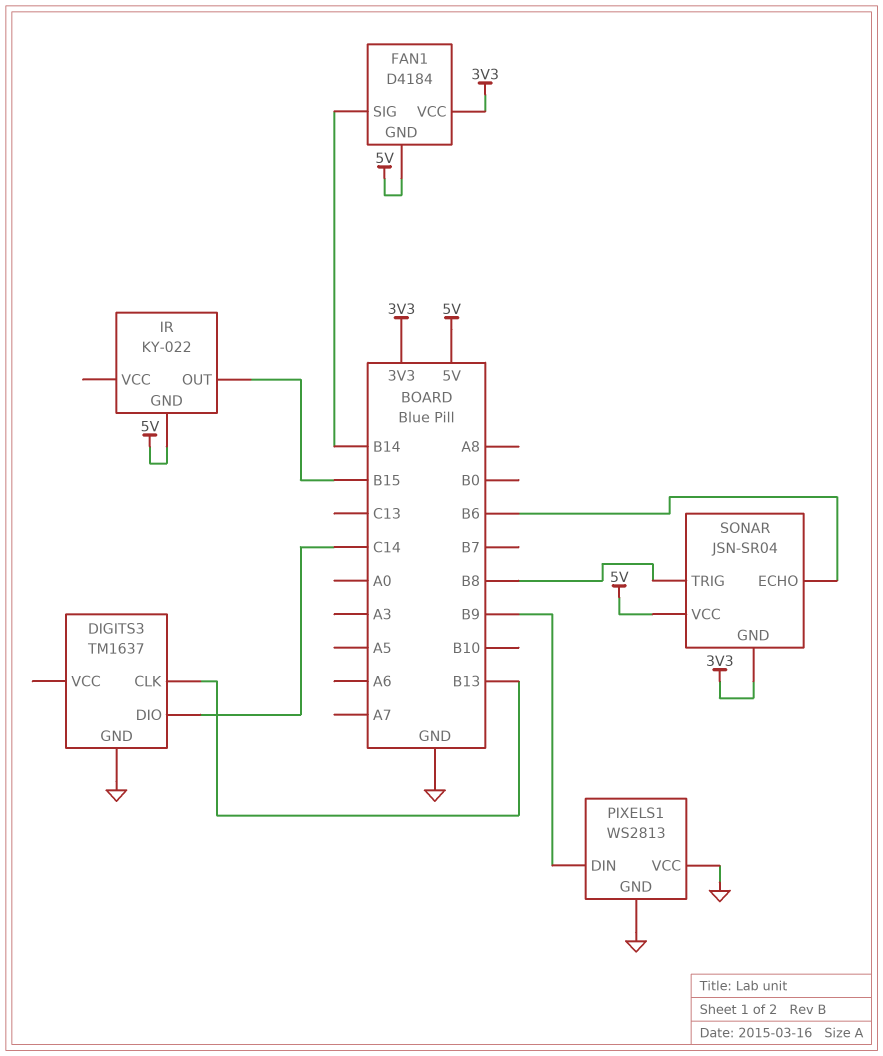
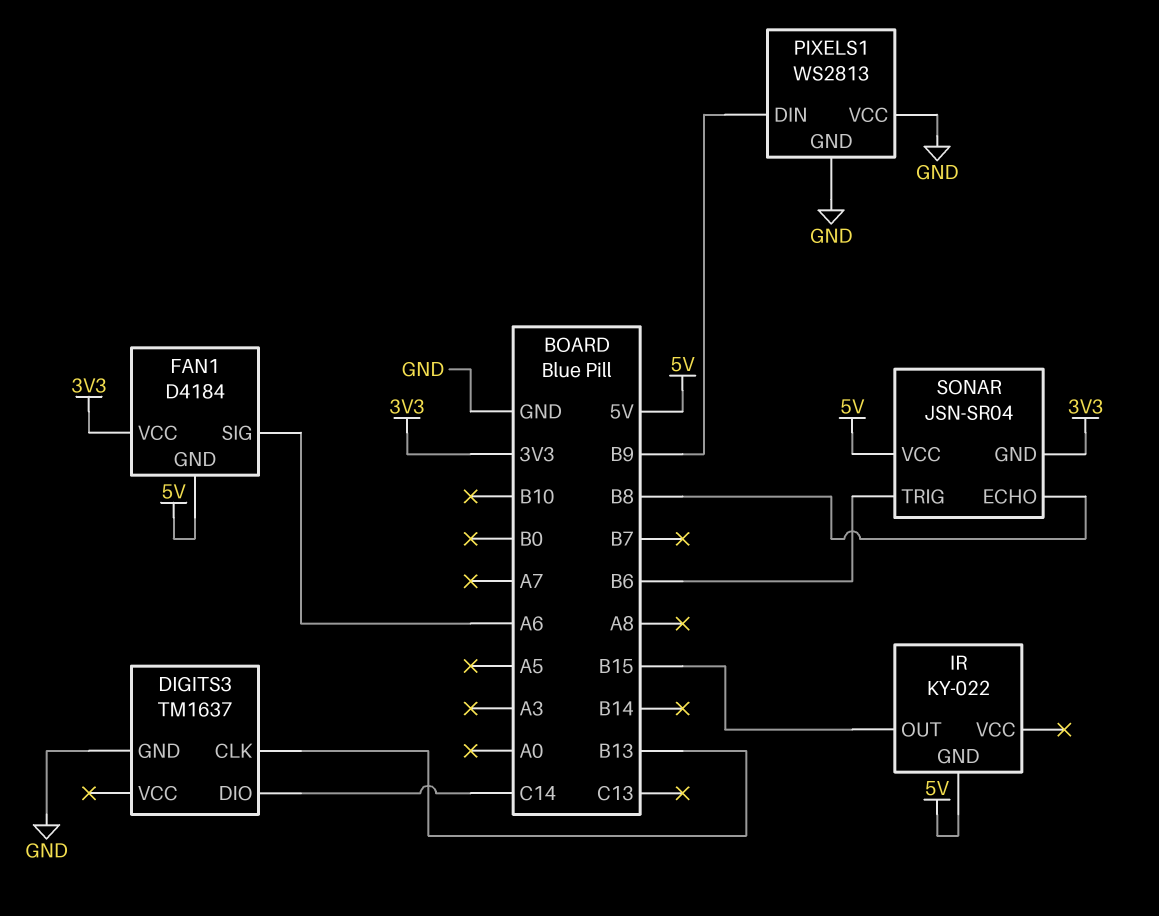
FAN1 pin SIG: B14 -> A6
SONAR pin ECHO: B6 -> B8
SONAR pin TRIG: B8 -> B6

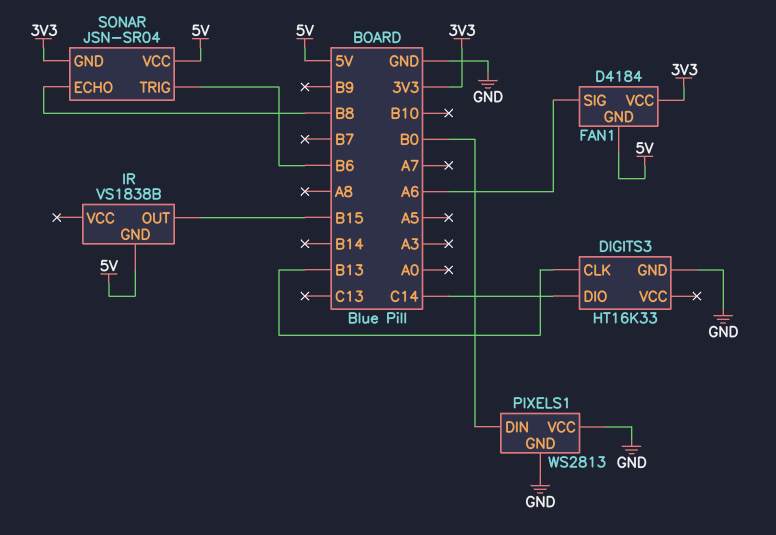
DIGITS3: TM1637 -> HT16K33
IR: KY-022 -> VS1838B
PIXELS1 pin DIN: B9 -> B0

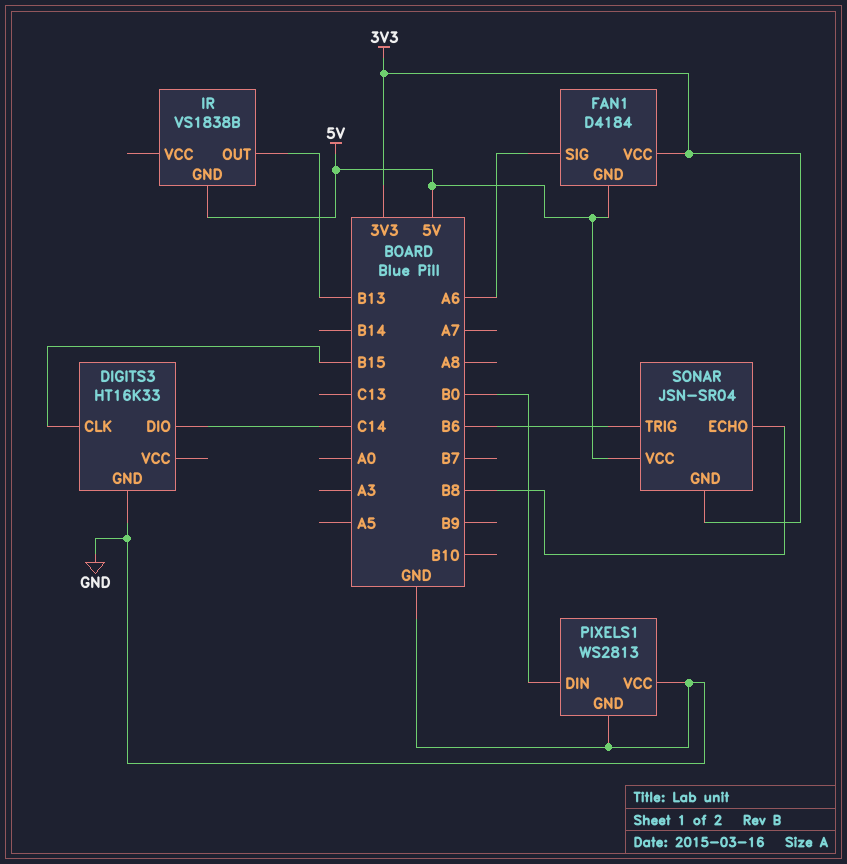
DIGITS3 pin CLK: B13 -> B15
IR pin OUT: B15 -> B13

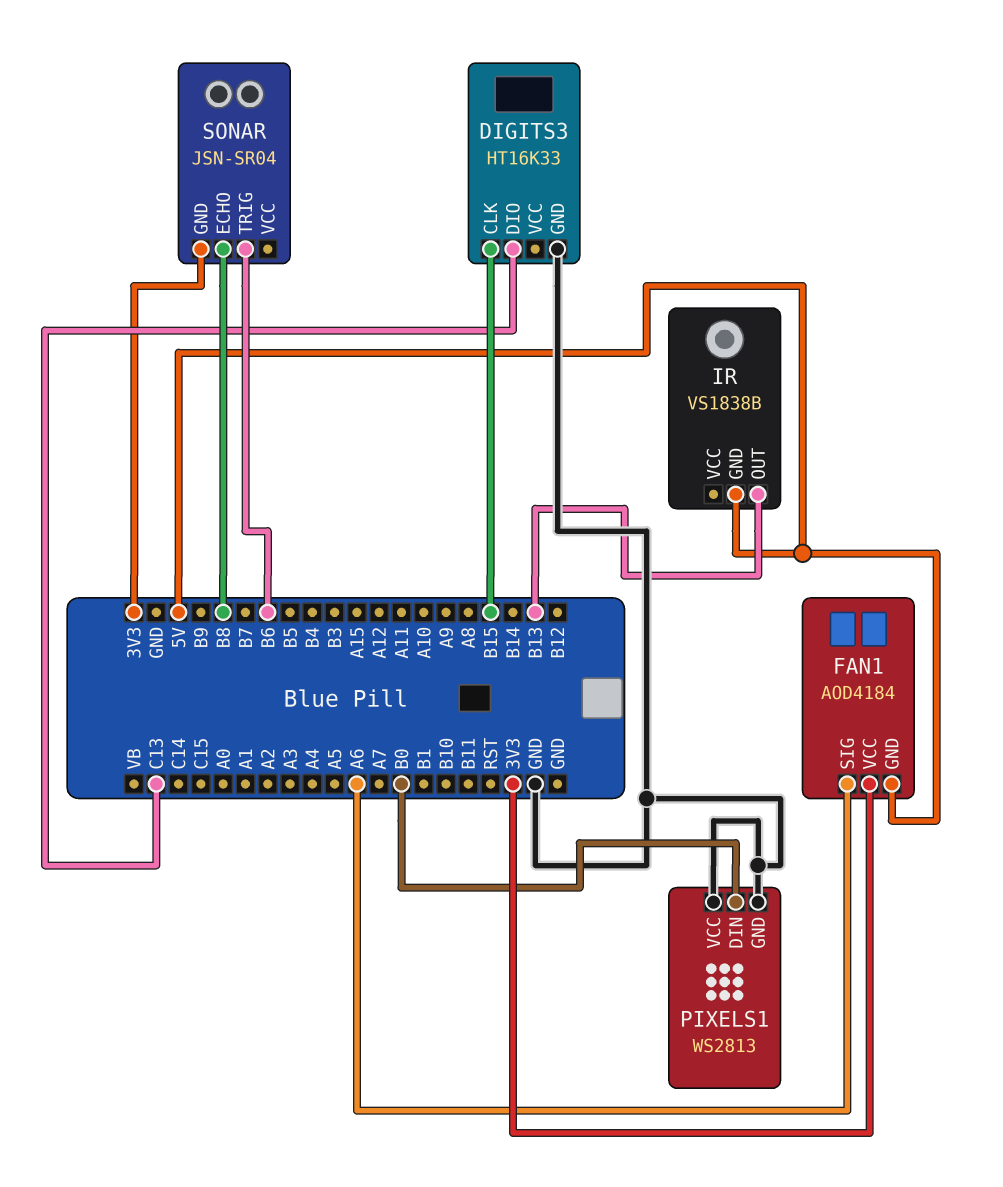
DIGITS3 pin DIO: C14 -> C13
FAN1: D4184 -> AOD4184
SONAR pin VCC: 5V -> none

